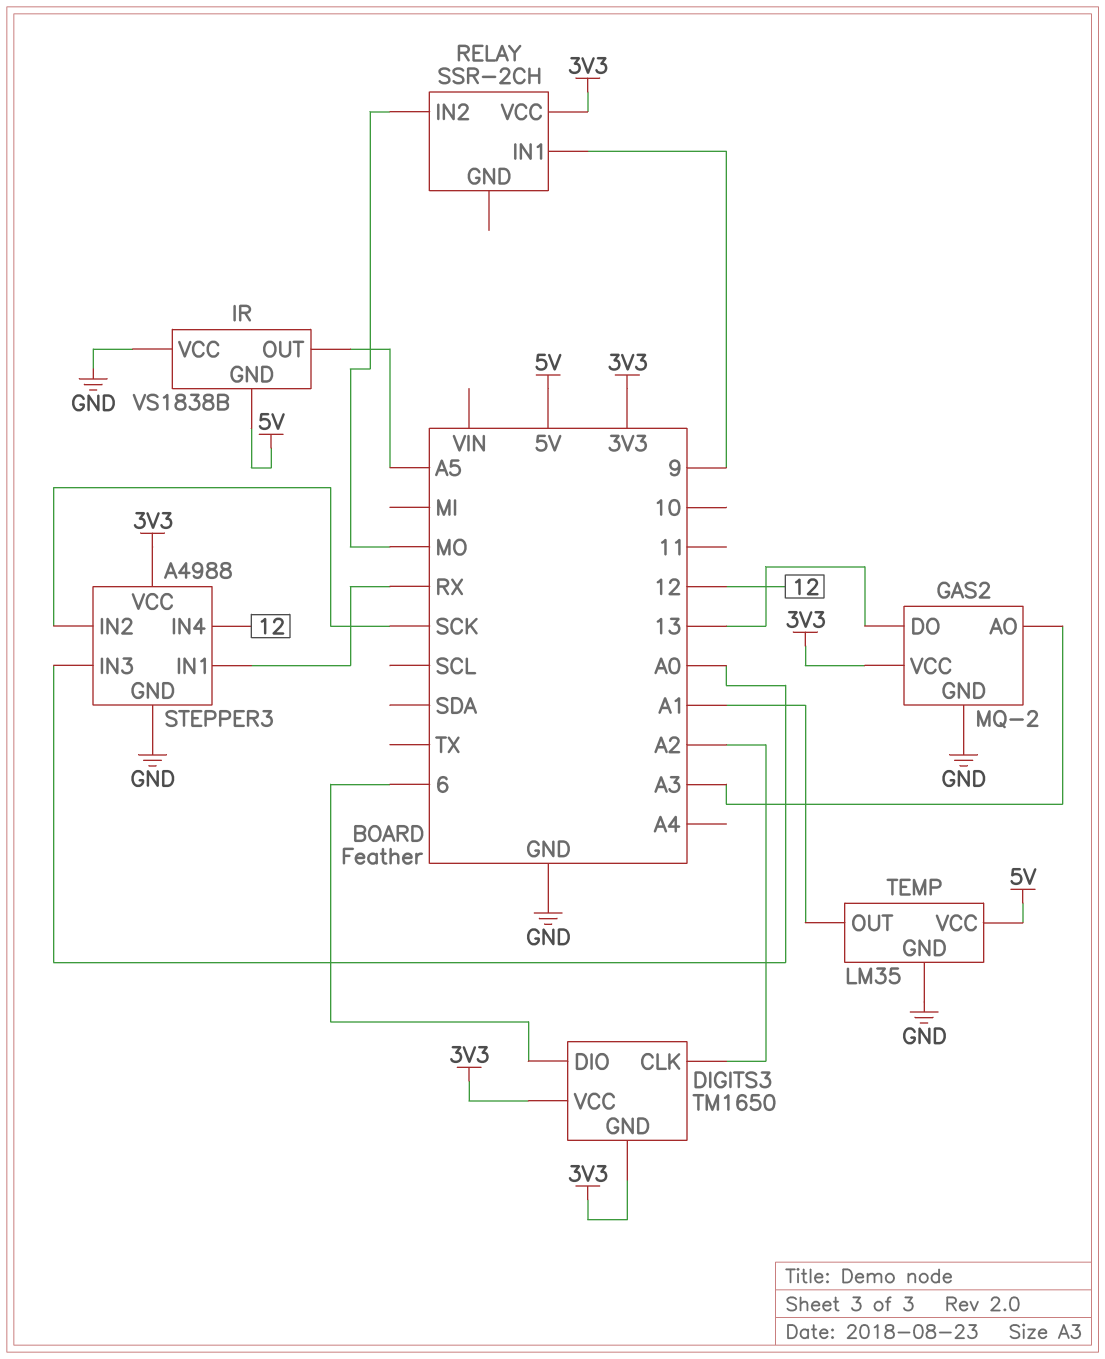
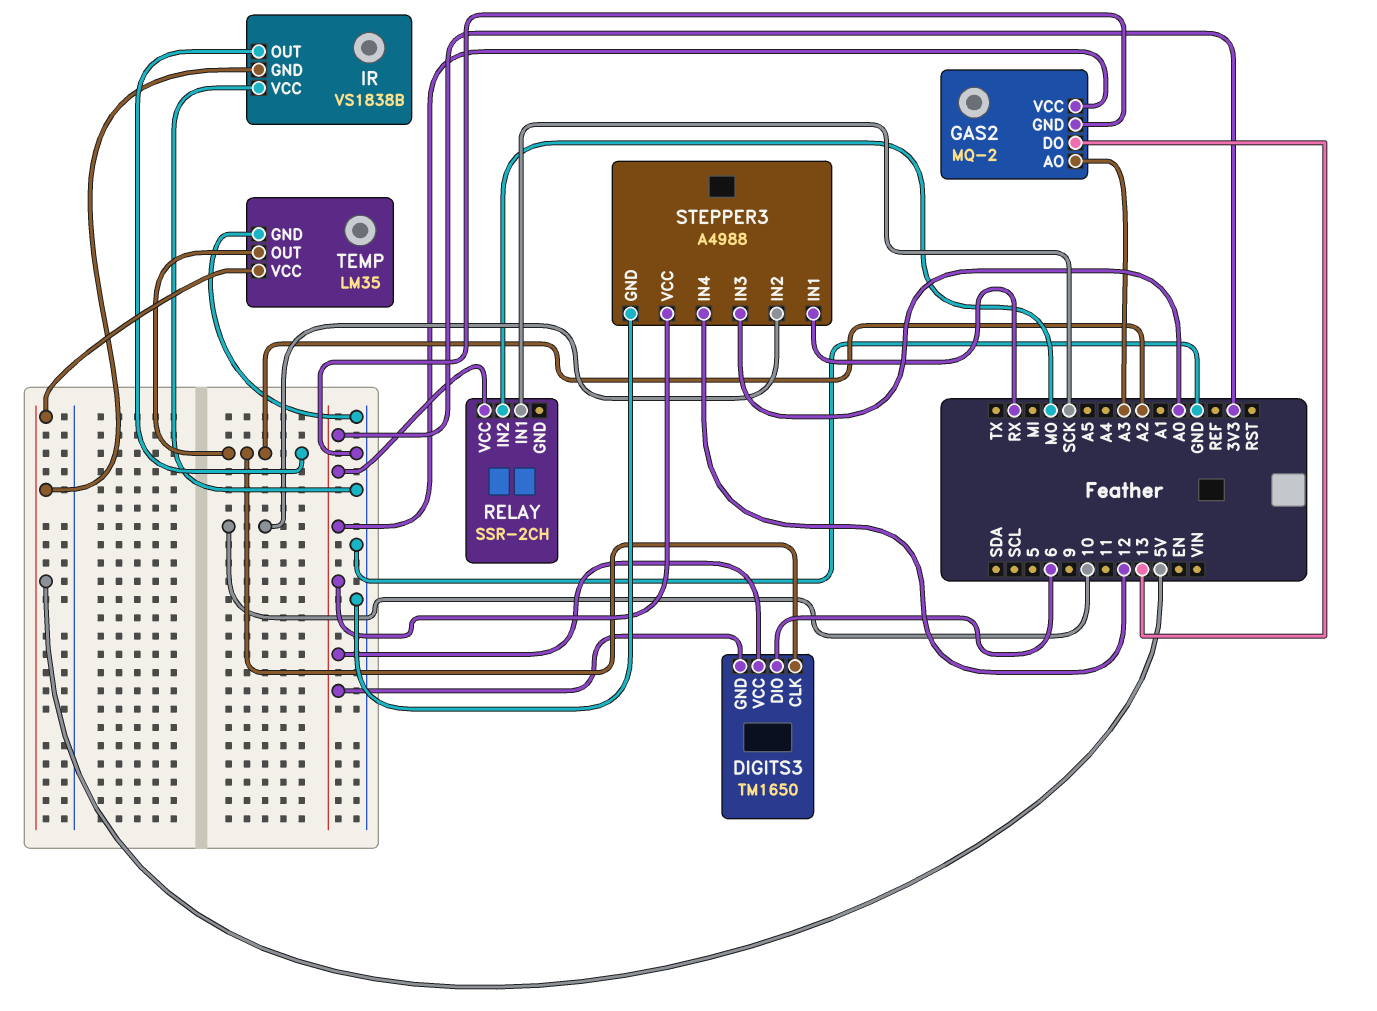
IR pin OUT: A5 -> A2
RELAY pin IN1: 9 -> SCK
STEPPER3 pin IN2: SCK -> 10
TEMP pin OUT: A1 -> A2

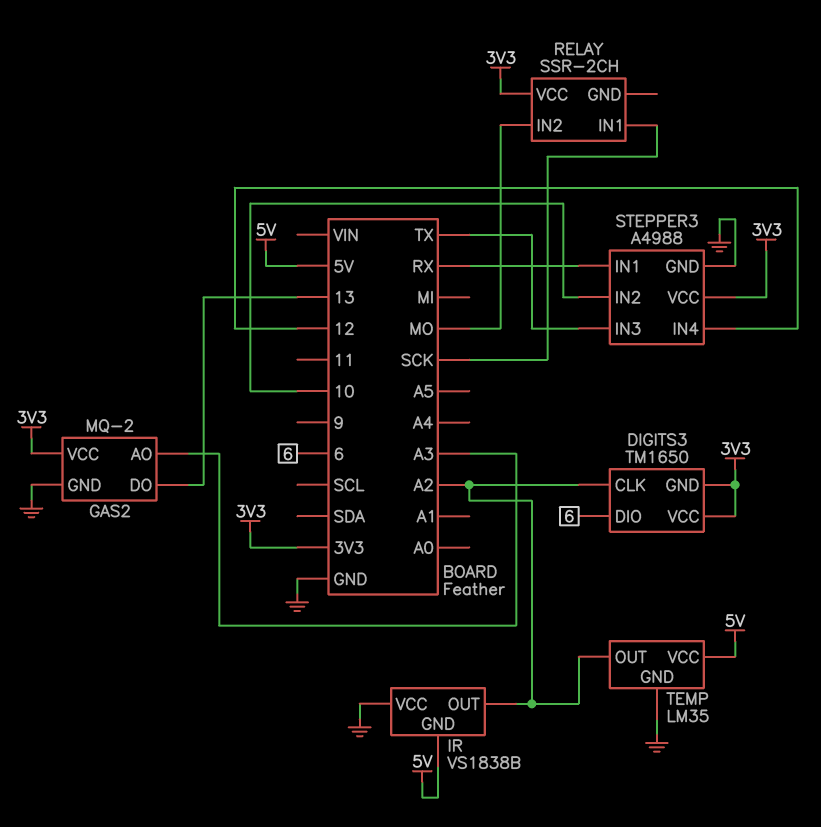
STEPPER3 pin IN3: A0 -> TX

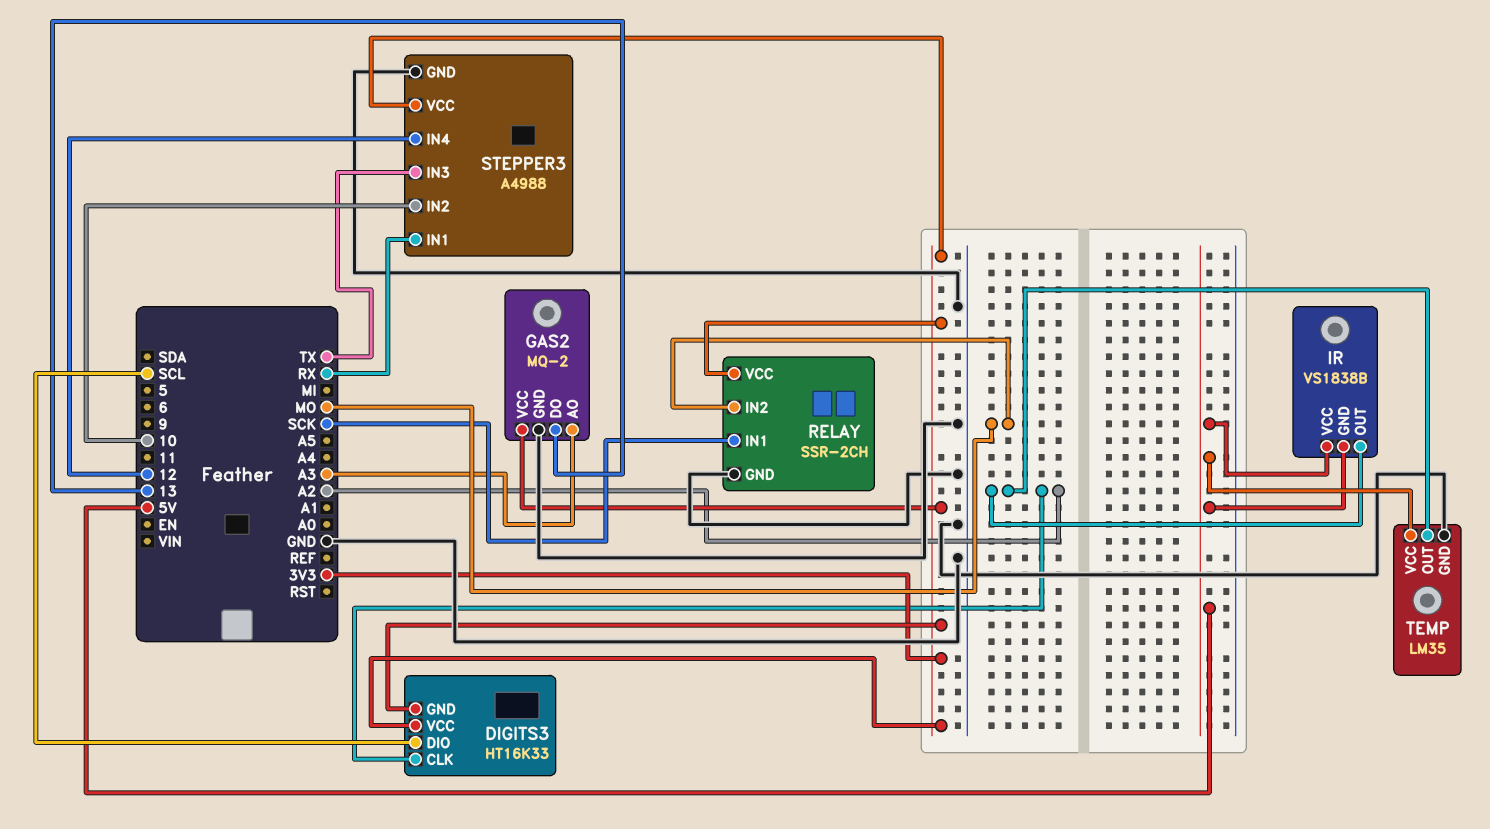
DIGITS3: TM1650 -> HT16K33
DIGITS3 pin DIO: 6 -> SCL
IR pin VCC: GND -> 5V
RELAY pin GND: none -> GND

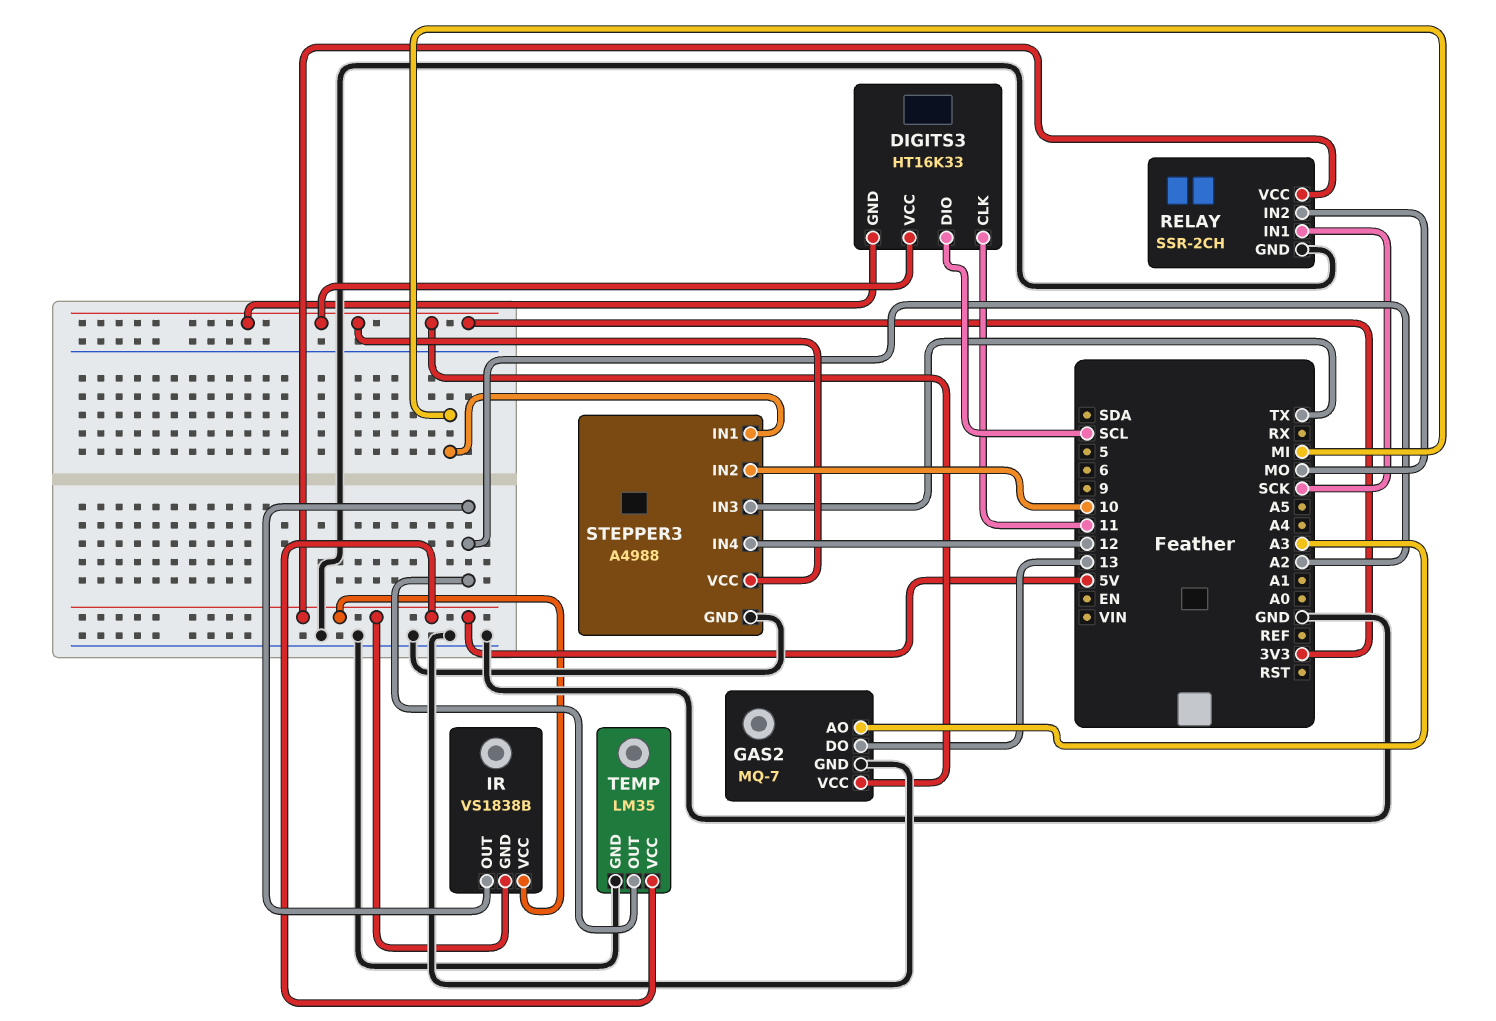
DIGITS3 pin CLK: A2 -> 11
GAS2: MQ-2 -> MQ-7
RELAY pin VCC: 3V3 -> 5V
STEPPER3 pin IN1: RX -> MI

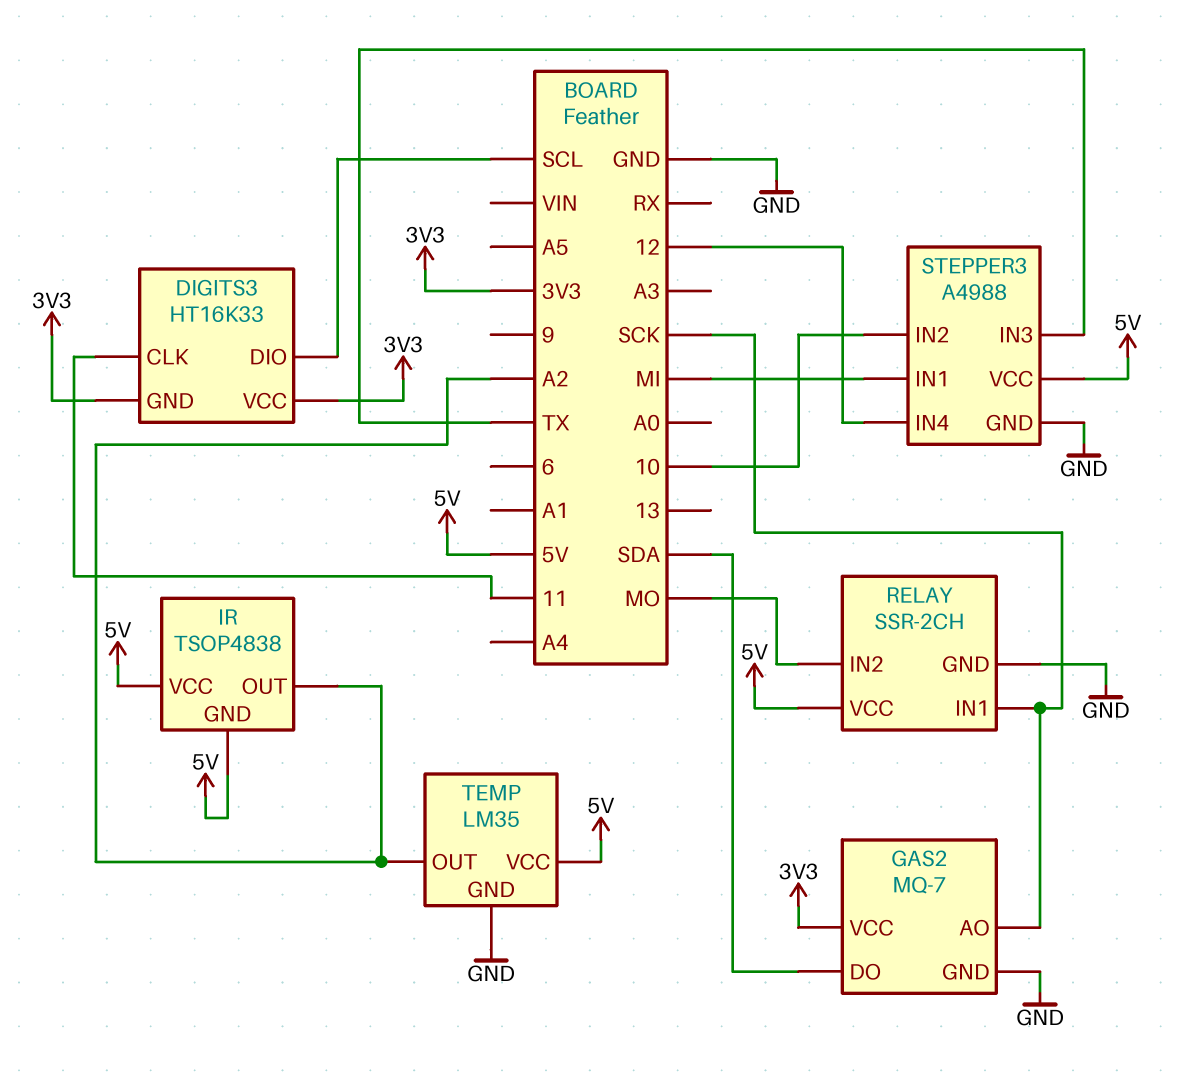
GAS2 pin AO: A3 -> SCK
GAS2 pin DO: 13 -> SDA
IR: VS1838B -> TSOP4838
STEPPER3 pin VCC: 3V3 -> 5V

